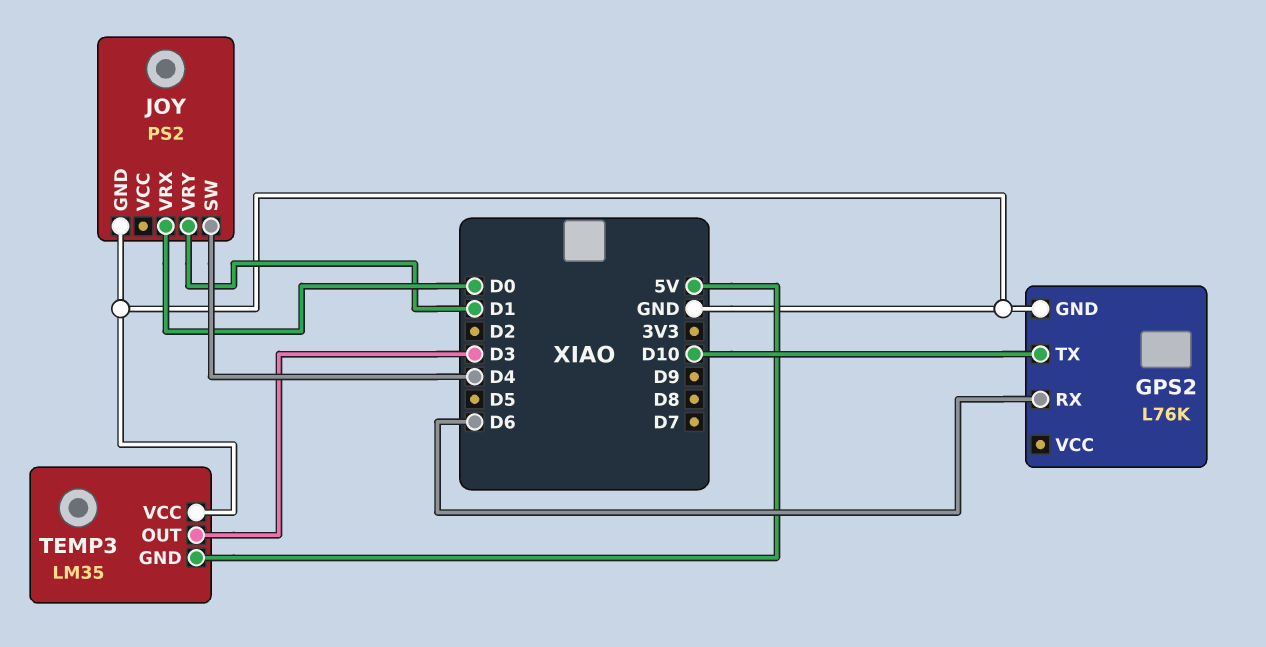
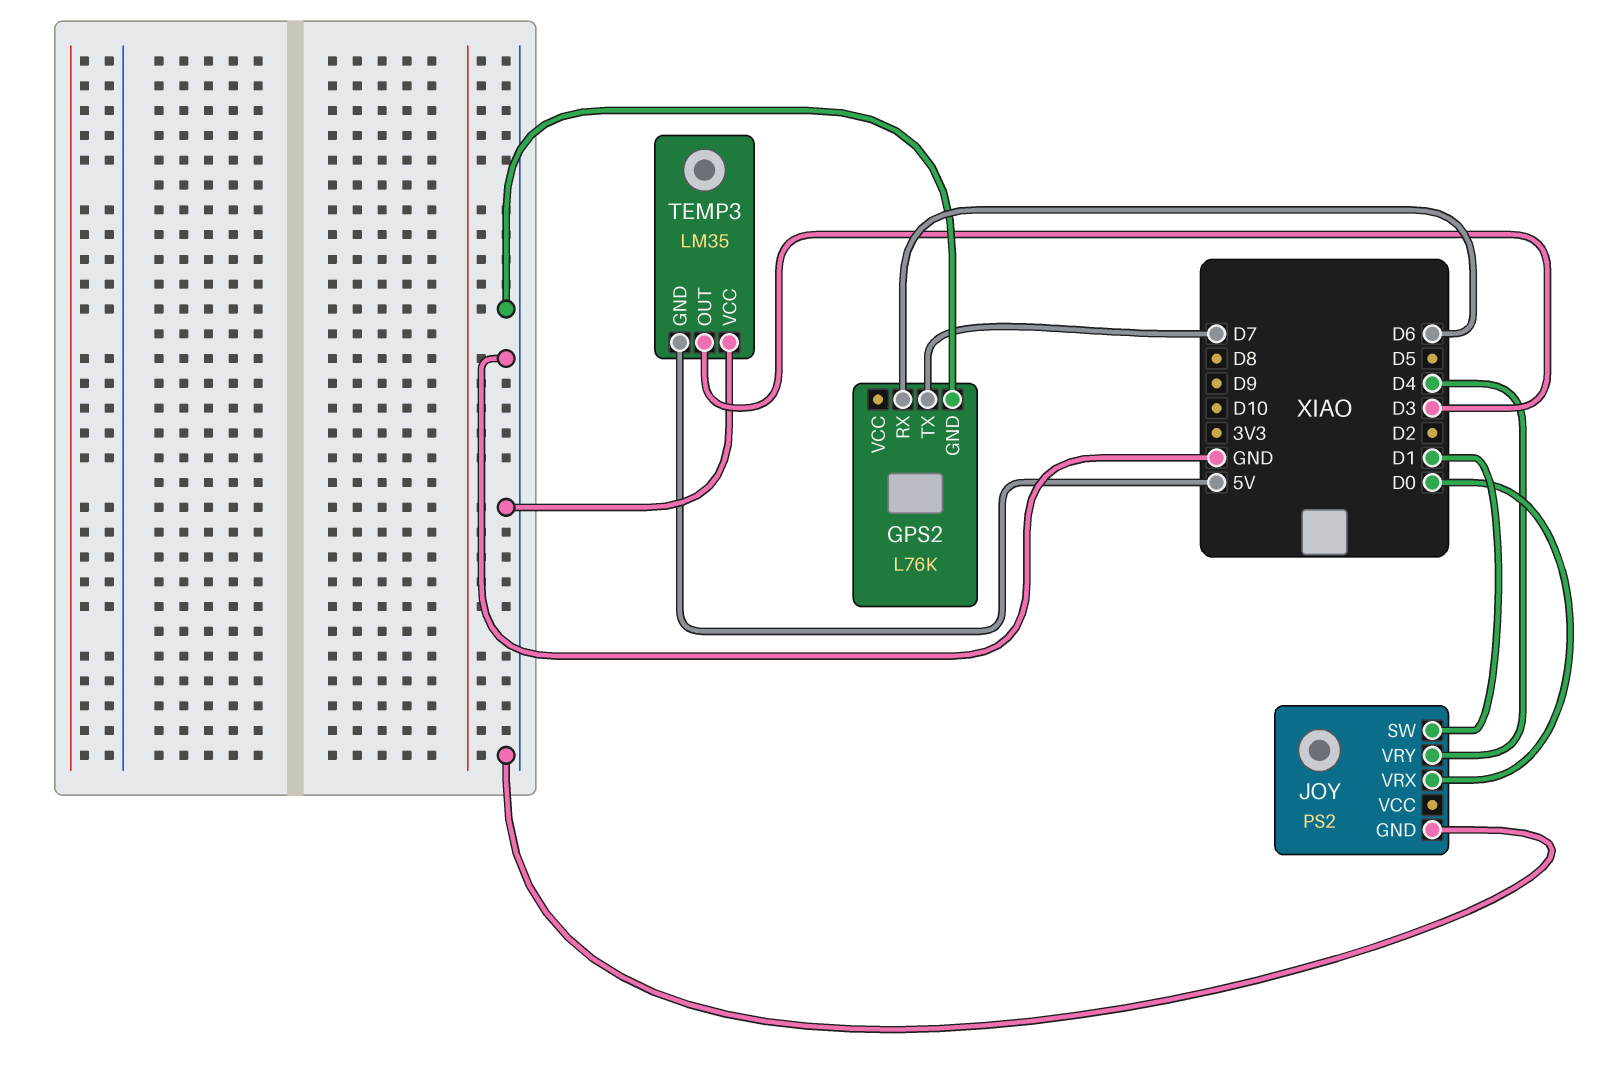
GPS2 pin TX: D10 -> D7
JOY pin SW: D4 -> D1
JOY pin VRY: D1 -> D4

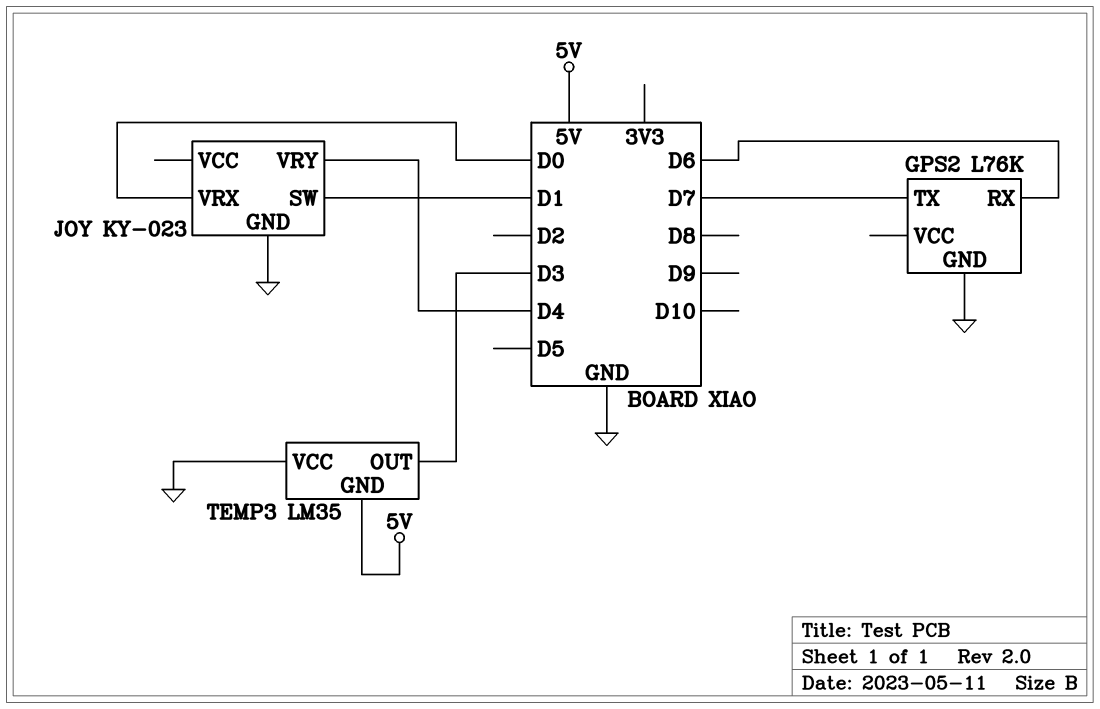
JOY: PS2 -> KY-023

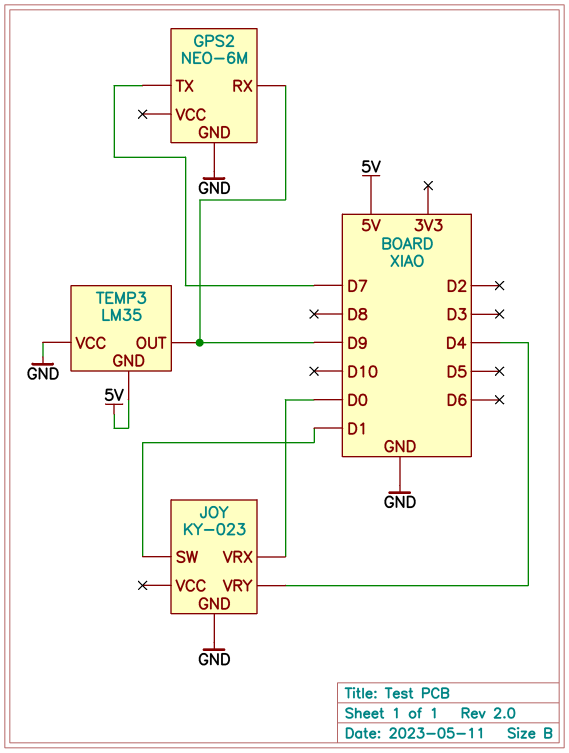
GPS2: L76K -> NEO-6M
GPS2 pin RX: D6 -> D9
TEMP3 pin OUT: D3 -> D9

